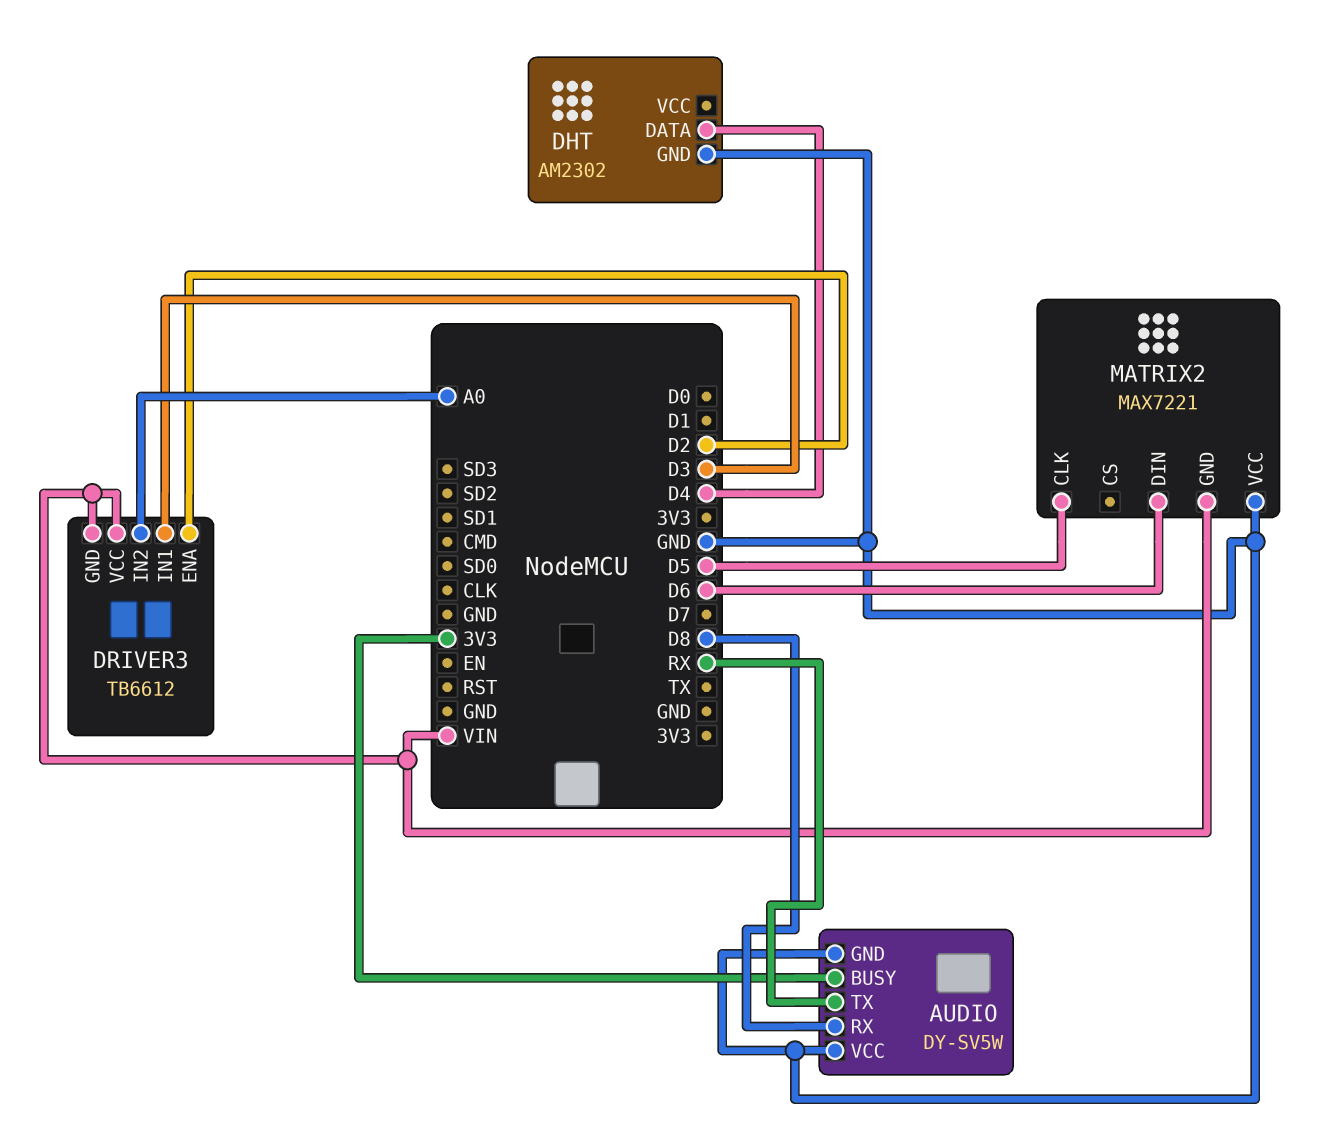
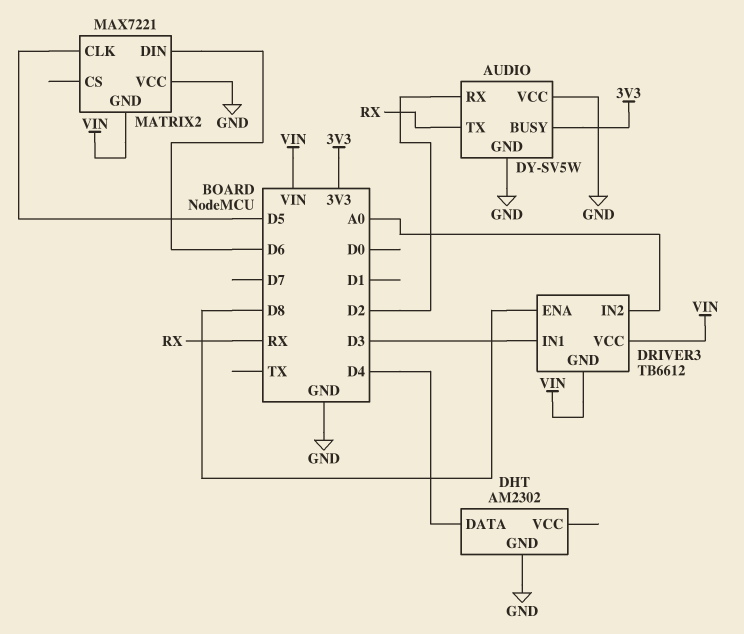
AUDIO pin RX: D8 -> D2
DRIVER3 pin ENA: D2 -> D8

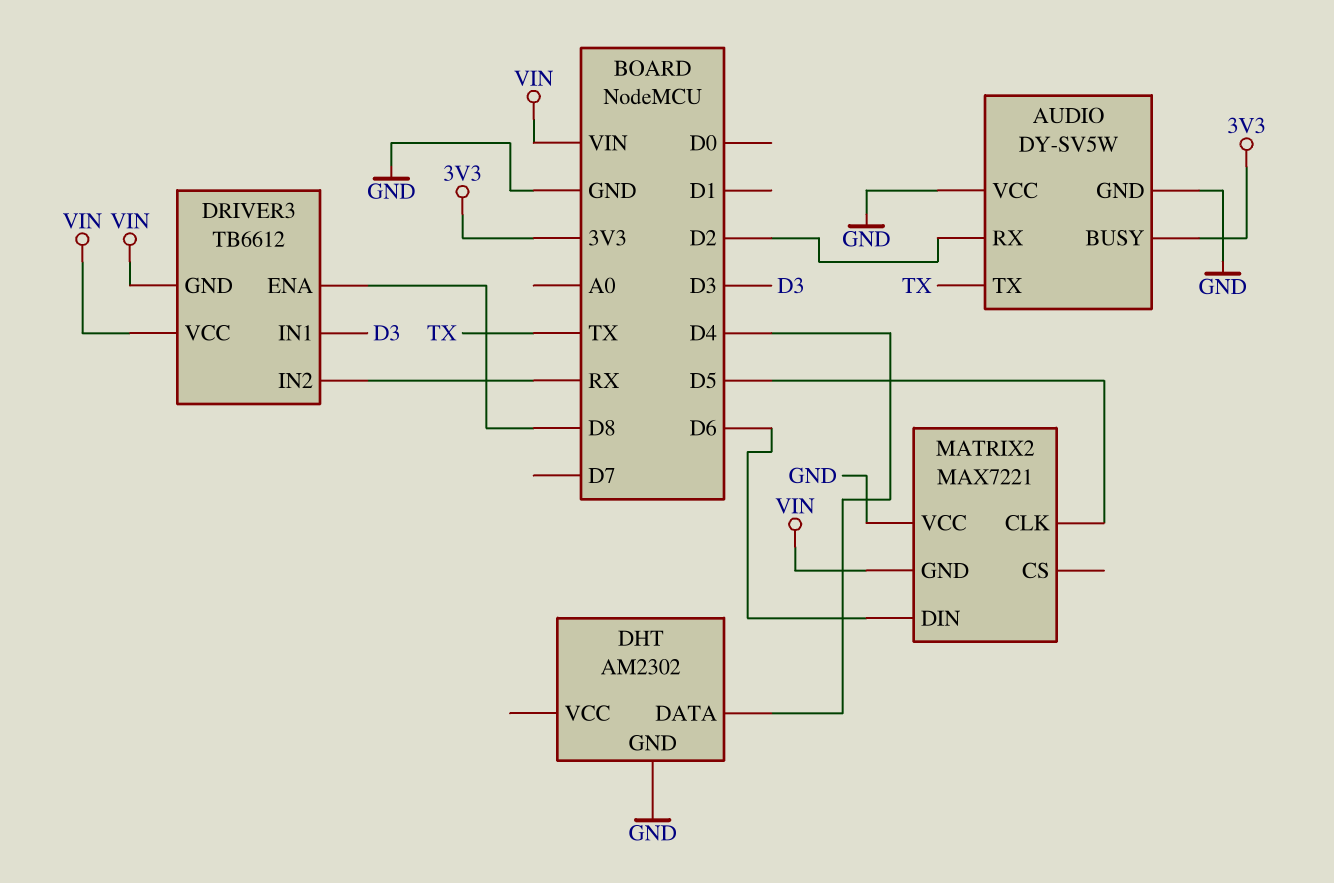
AUDIO pin TX: RX -> TX
DRIVER3 pin IN2: A0 -> RX

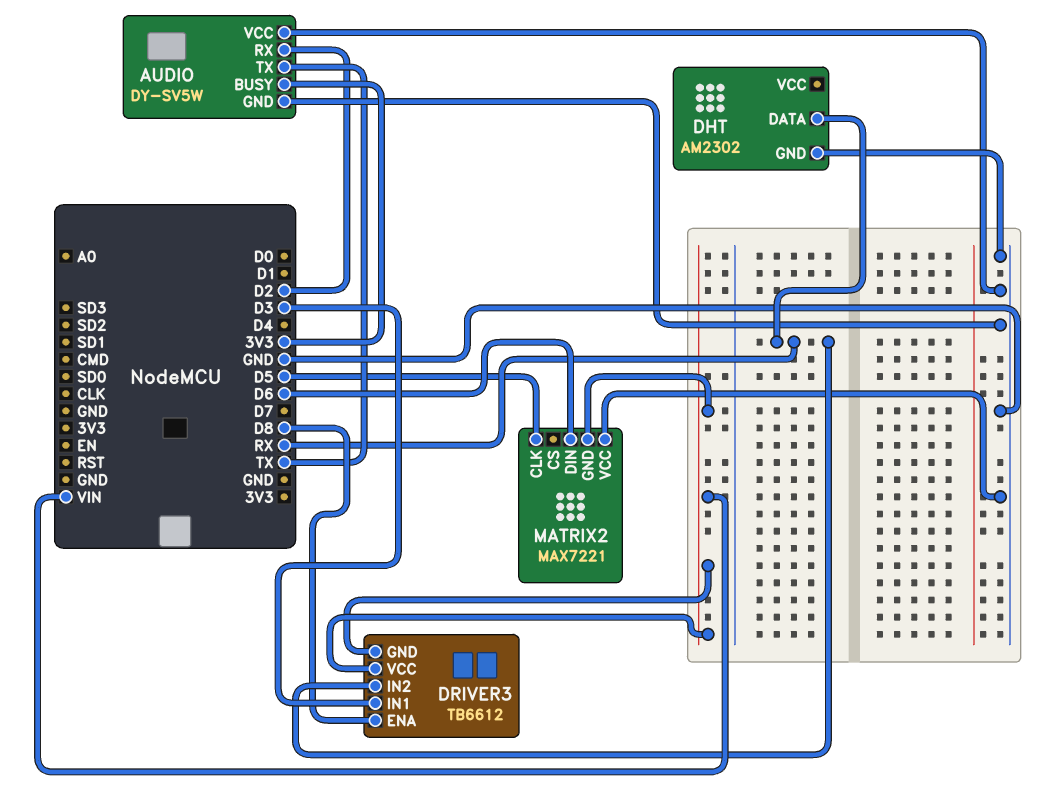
DHT pin DATA: D4 -> RX

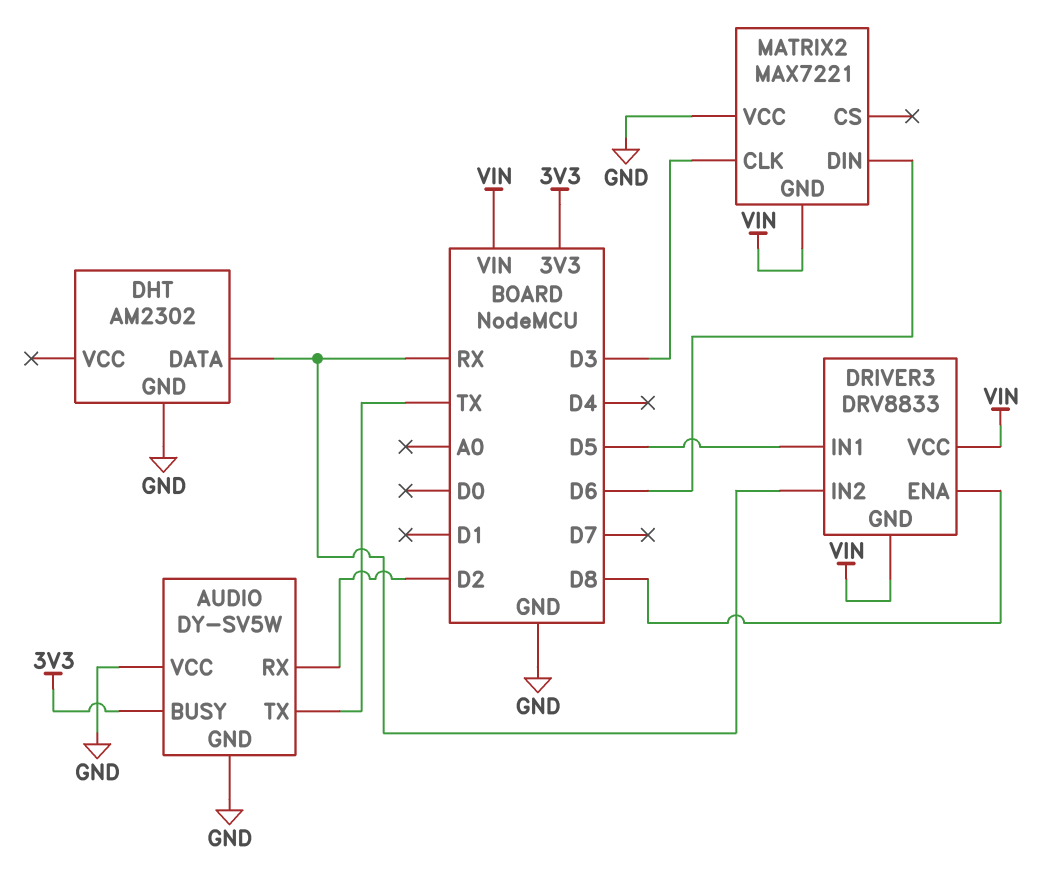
DRIVER3: TB6612 -> DRV8833
DRIVER3 pin IN1: D3 -> D5
MATRIX2 pin CLK: D5 -> D3

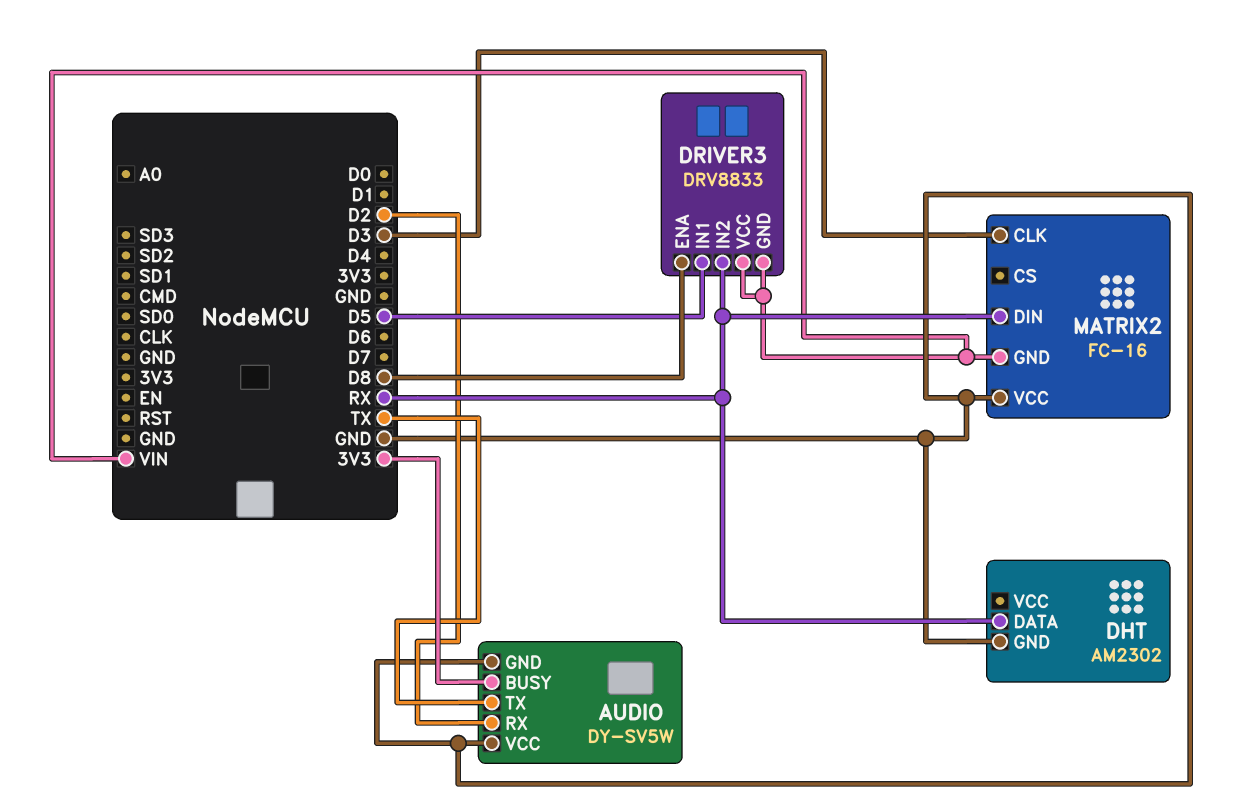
MATRIX2: MAX7221 -> FC-16
MATRIX2 pin DIN: D6 -> RX

